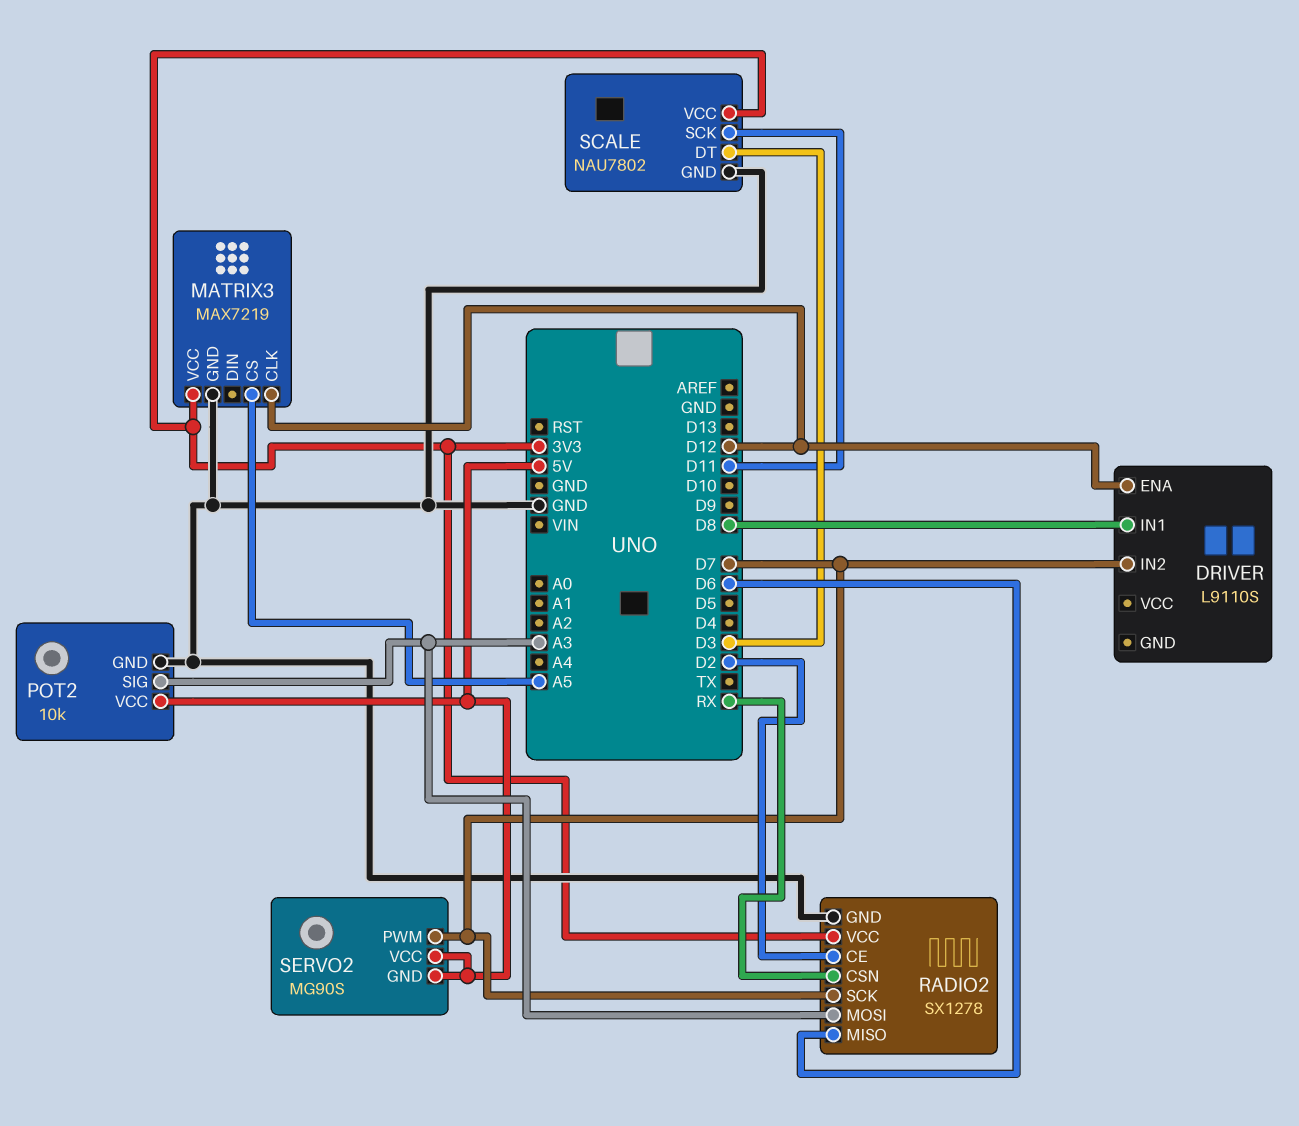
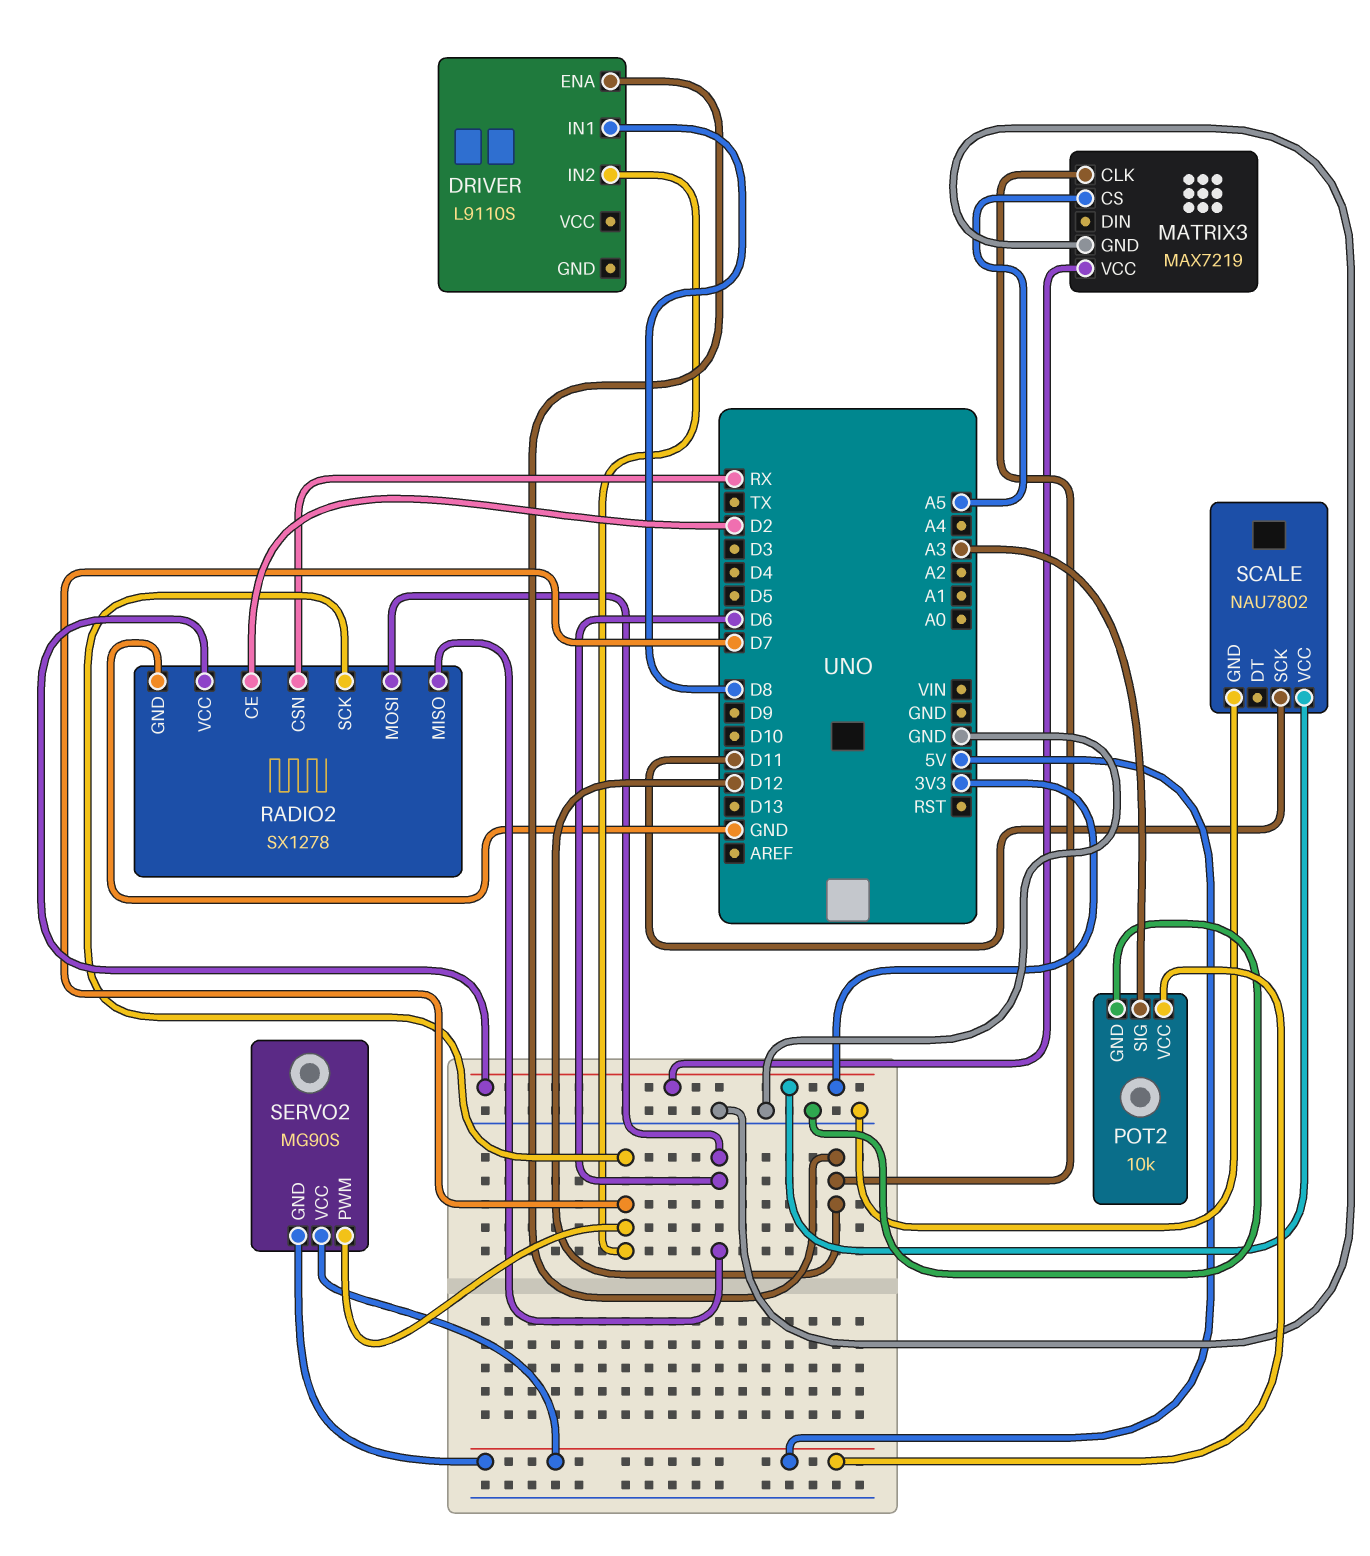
RADIO2 pin MOSI: A3 -> D6
SCALE pin DT: D3 -> none

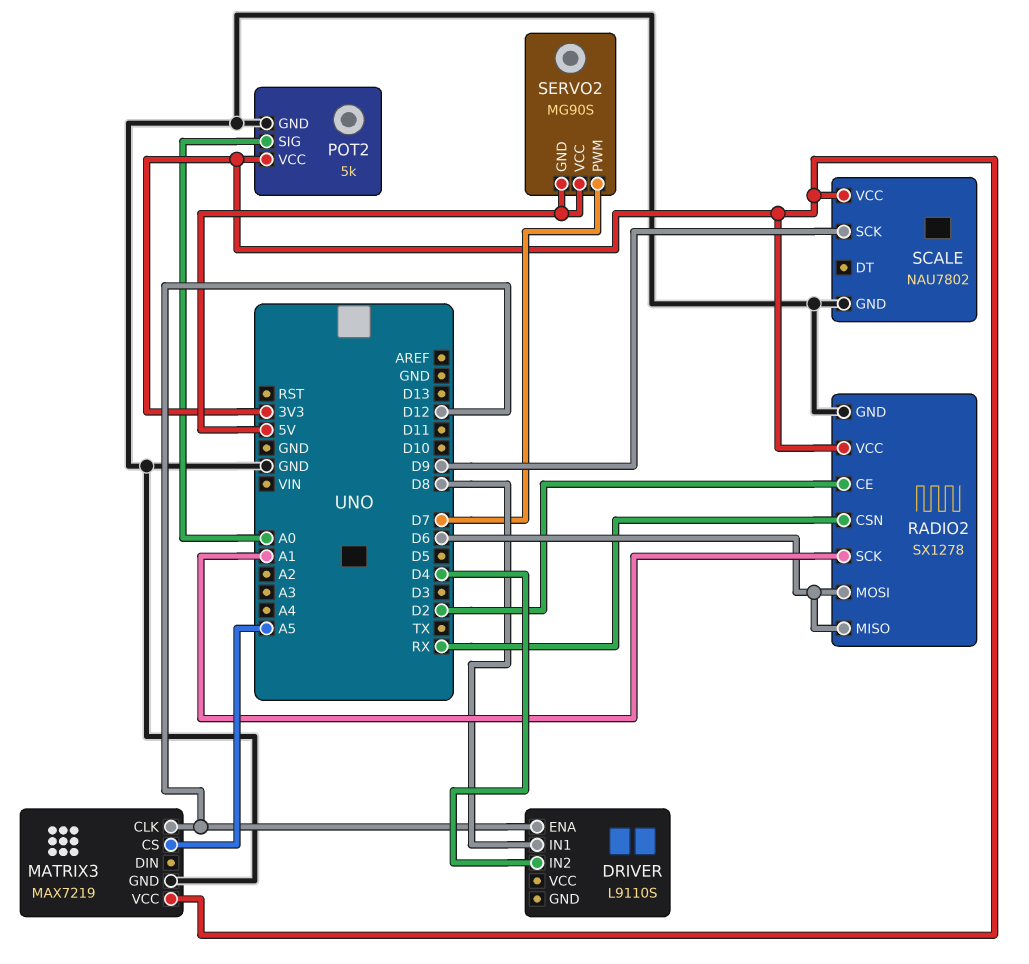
DRIVER pin IN2: D7 -> D4
POT2: 10k -> 5k
POT2 pin SIG: A3 -> A0
POT2 pin VCC: 5V -> 3V3
RADIO2 pin SCK: D7 -> A1
SCALE pin SCK: D11 -> D9

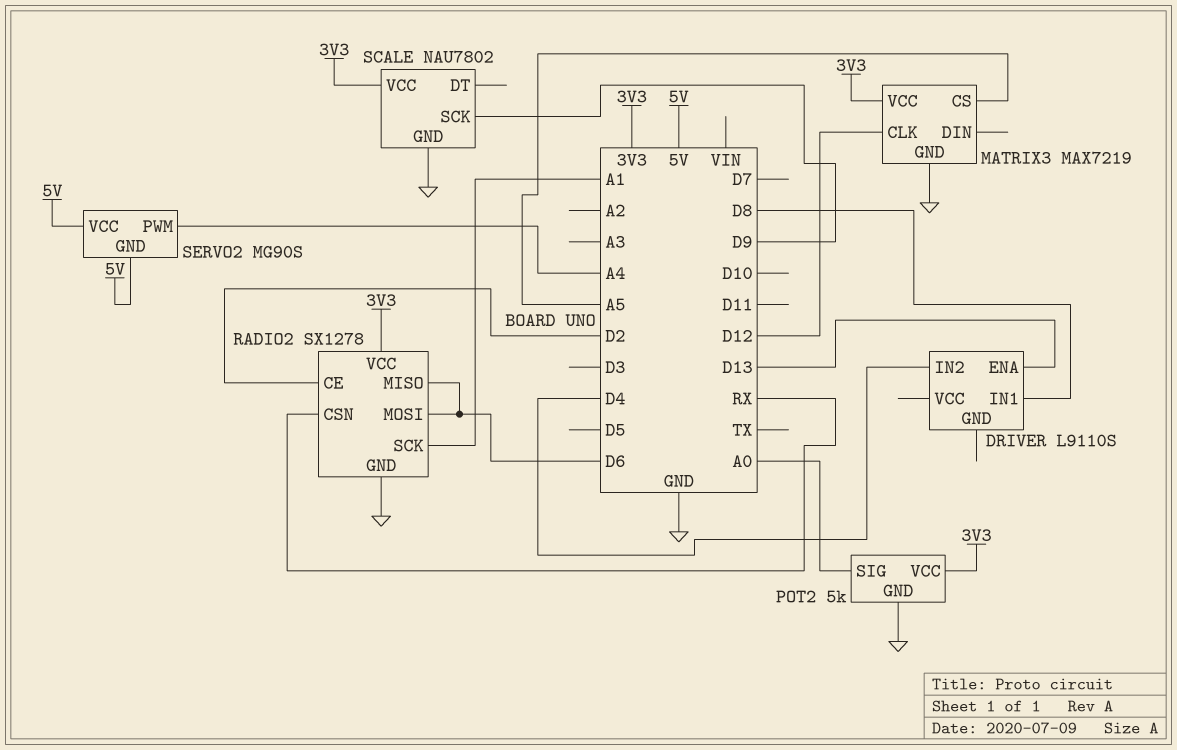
DRIVER pin ENA: D12 -> D13
SERVO2 pin PWM: D7 -> A4

